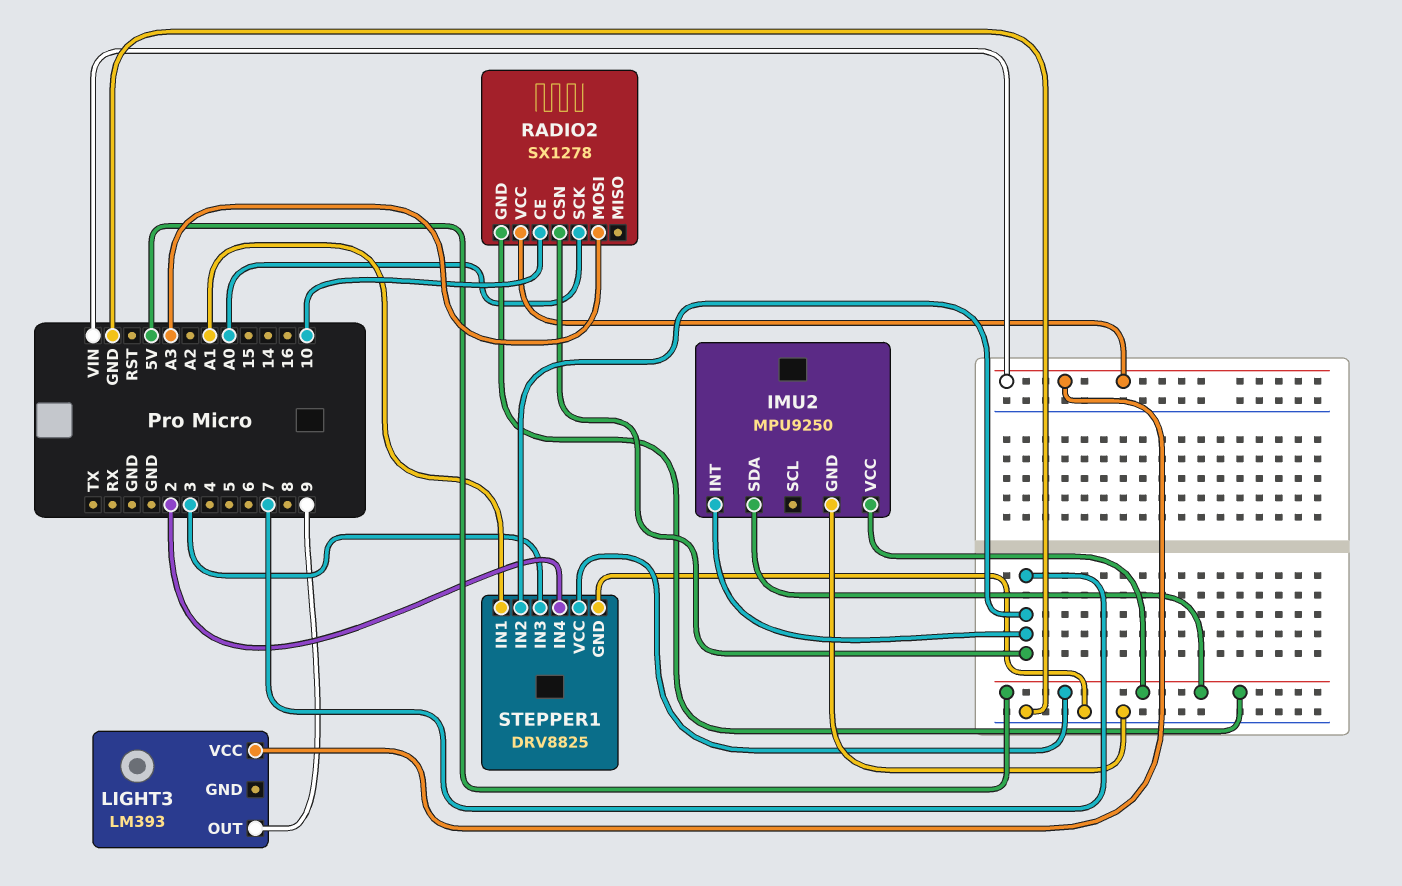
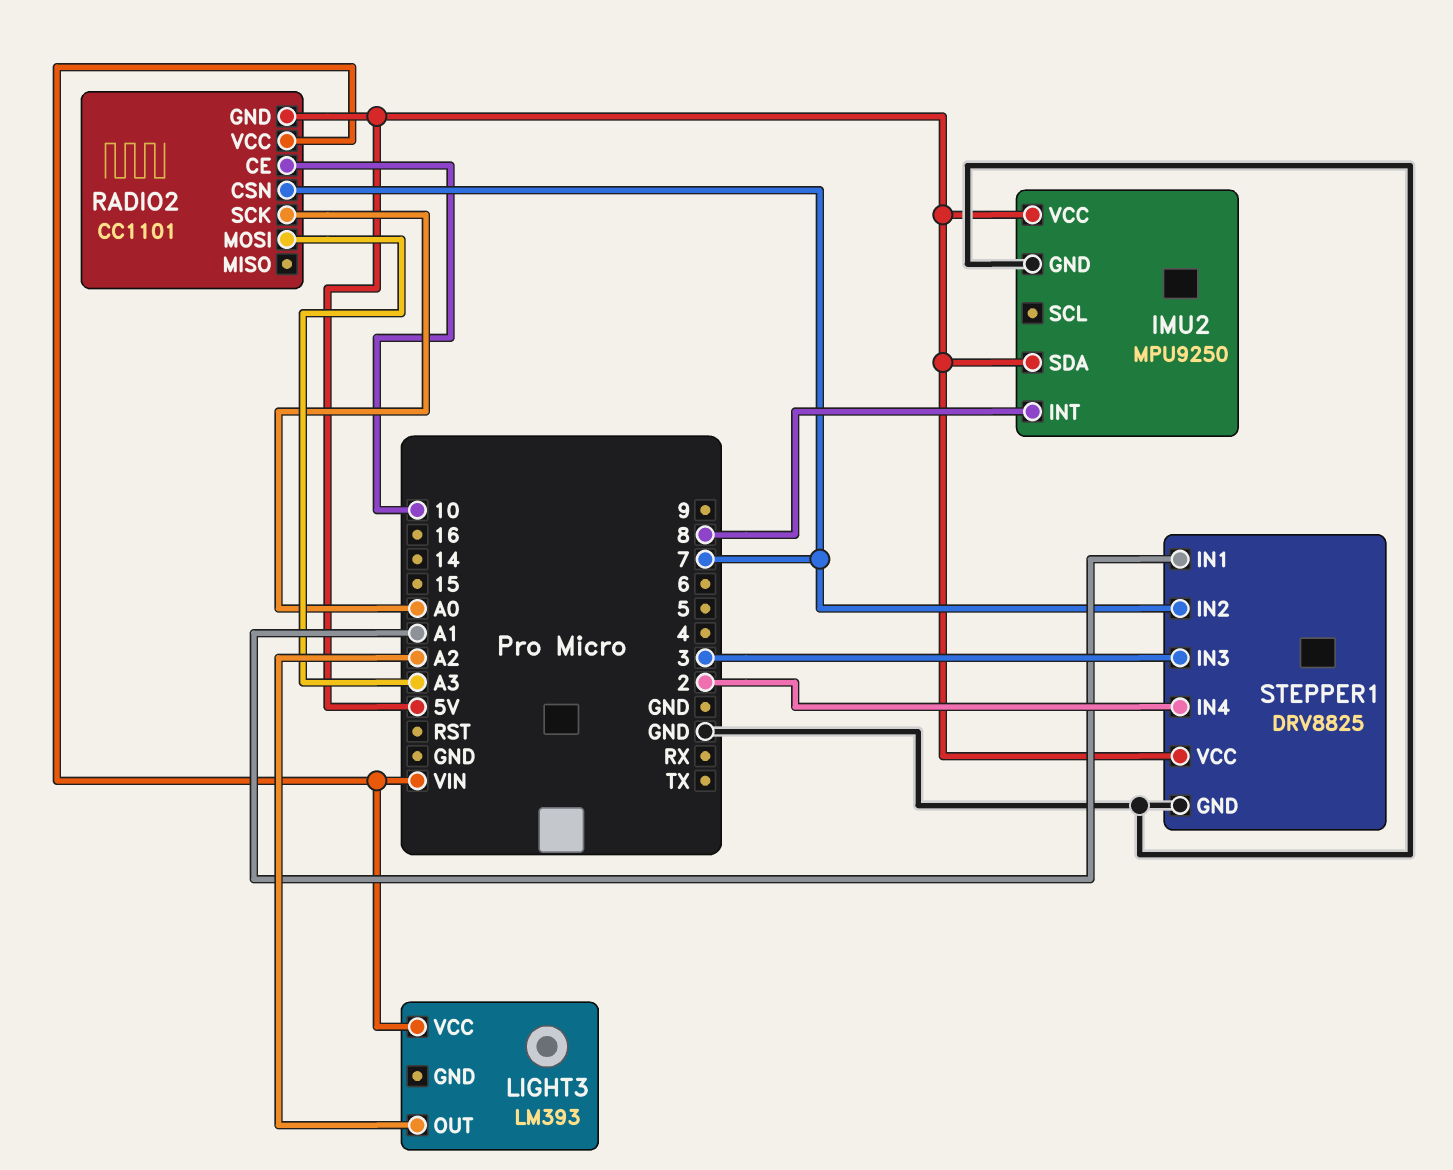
IMU2 pin INT: 7 -> 8
LIGHT3 pin OUT: 9 -> A2
RADIO2: SX1278 -> CC1101

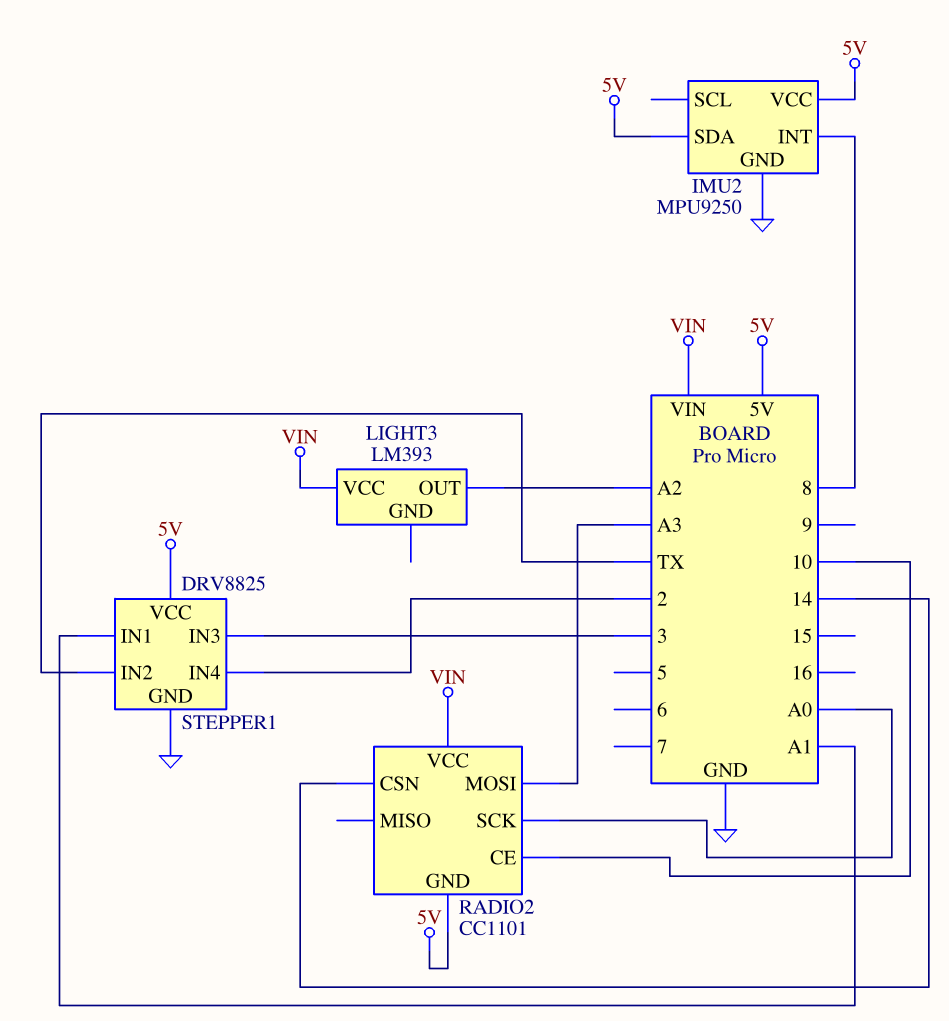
RADIO2 pin CSN: 7 -> 14
STEPPER1 pin IN2: 7 -> TX

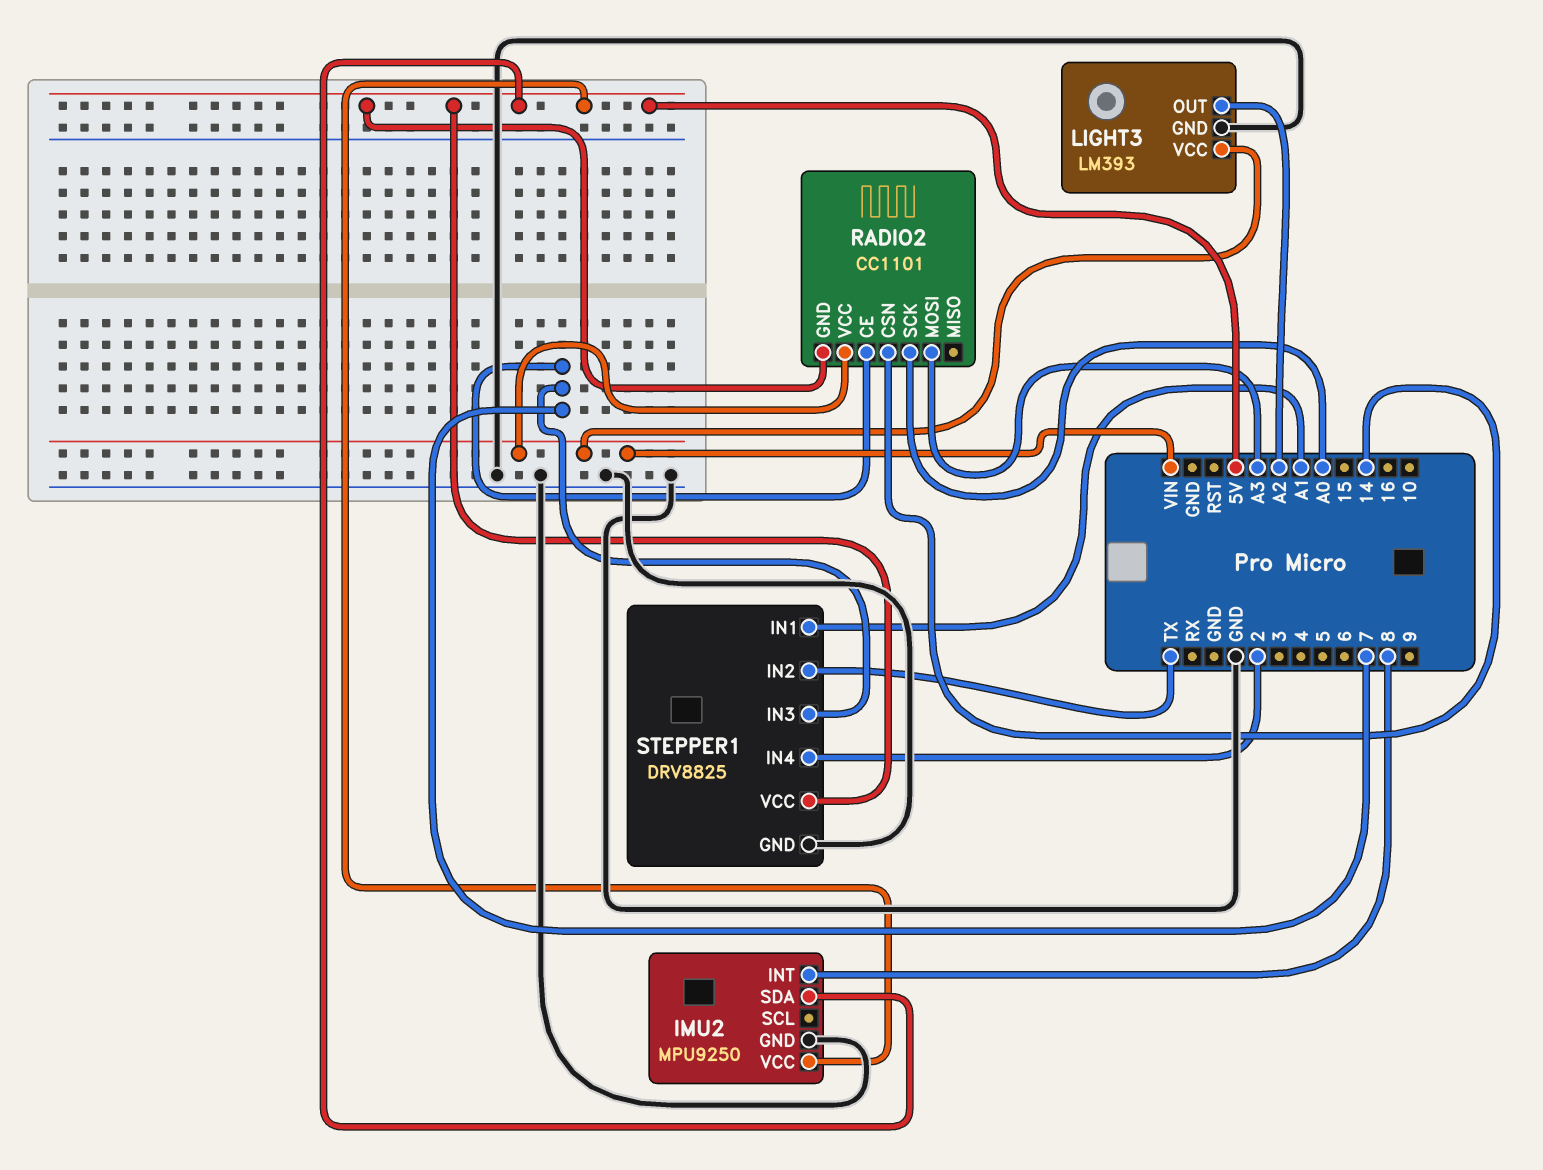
LIGHT3 pin GND: none -> GND
RADIO2 pin CE: 10 -> 7
STEPPER1 pin IN3: 3 -> 7

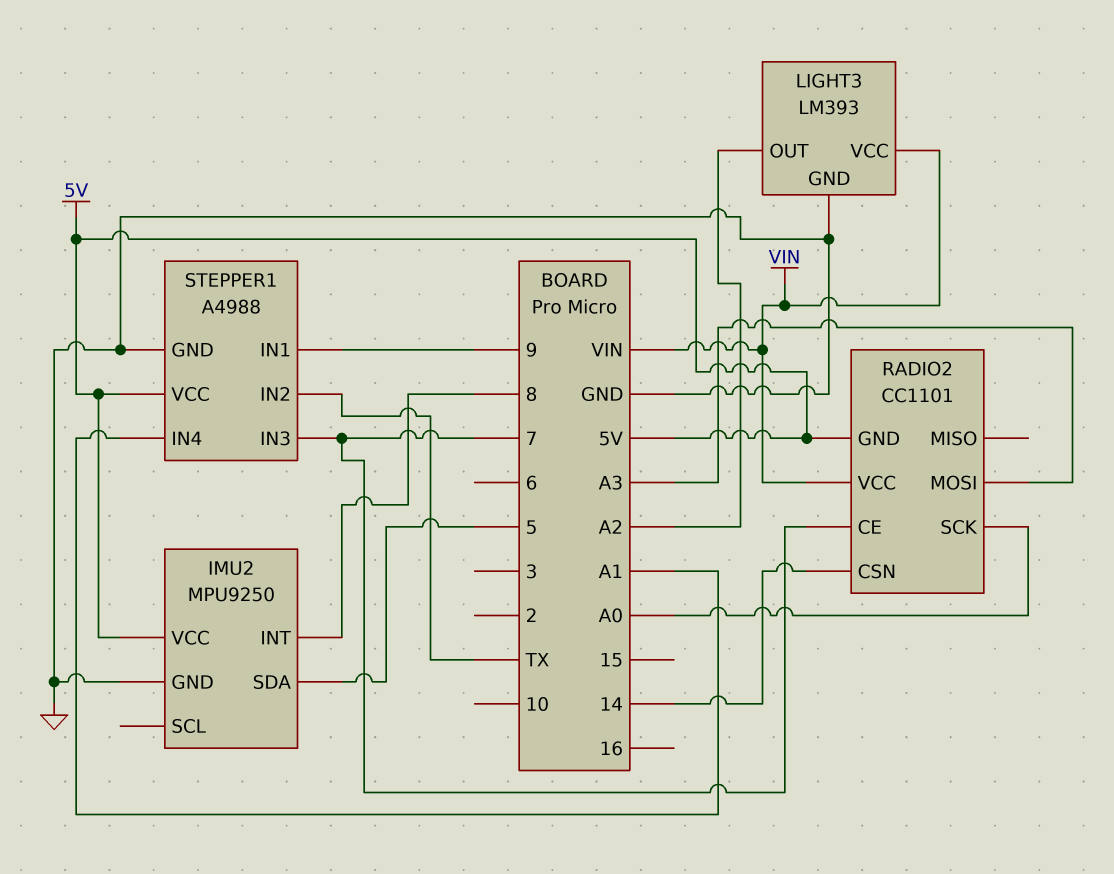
IMU2 pin SDA: 5V -> 5
STEPPER1: DRV8825 -> A4988
STEPPER1 pin IN1: A1 -> 9
STEPPER1 pin IN4: 2 -> A1

